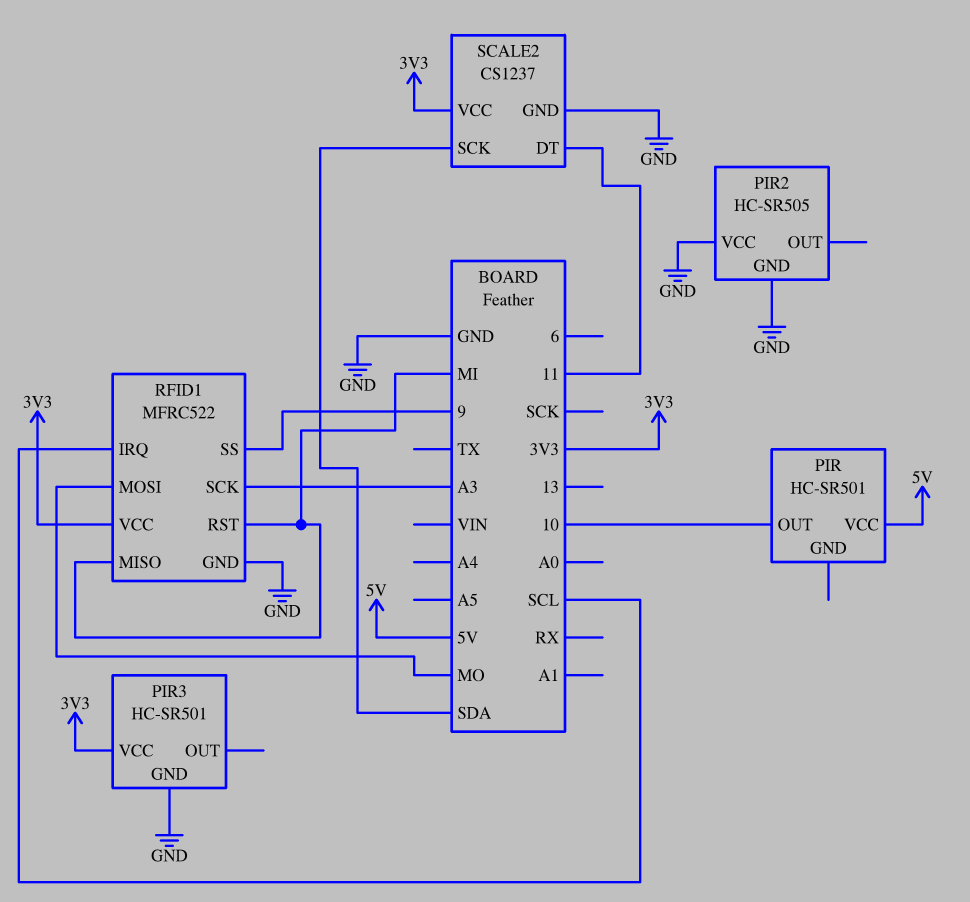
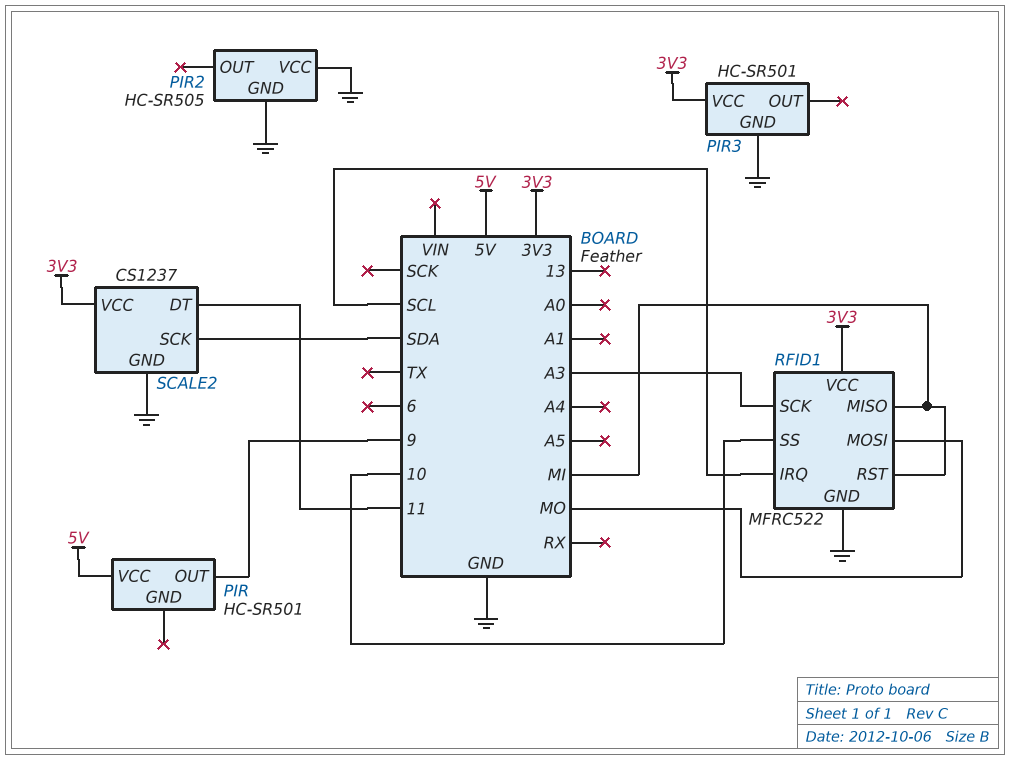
PIR pin OUT: 10 -> 9
RFID1 pin SS: 9 -> 10

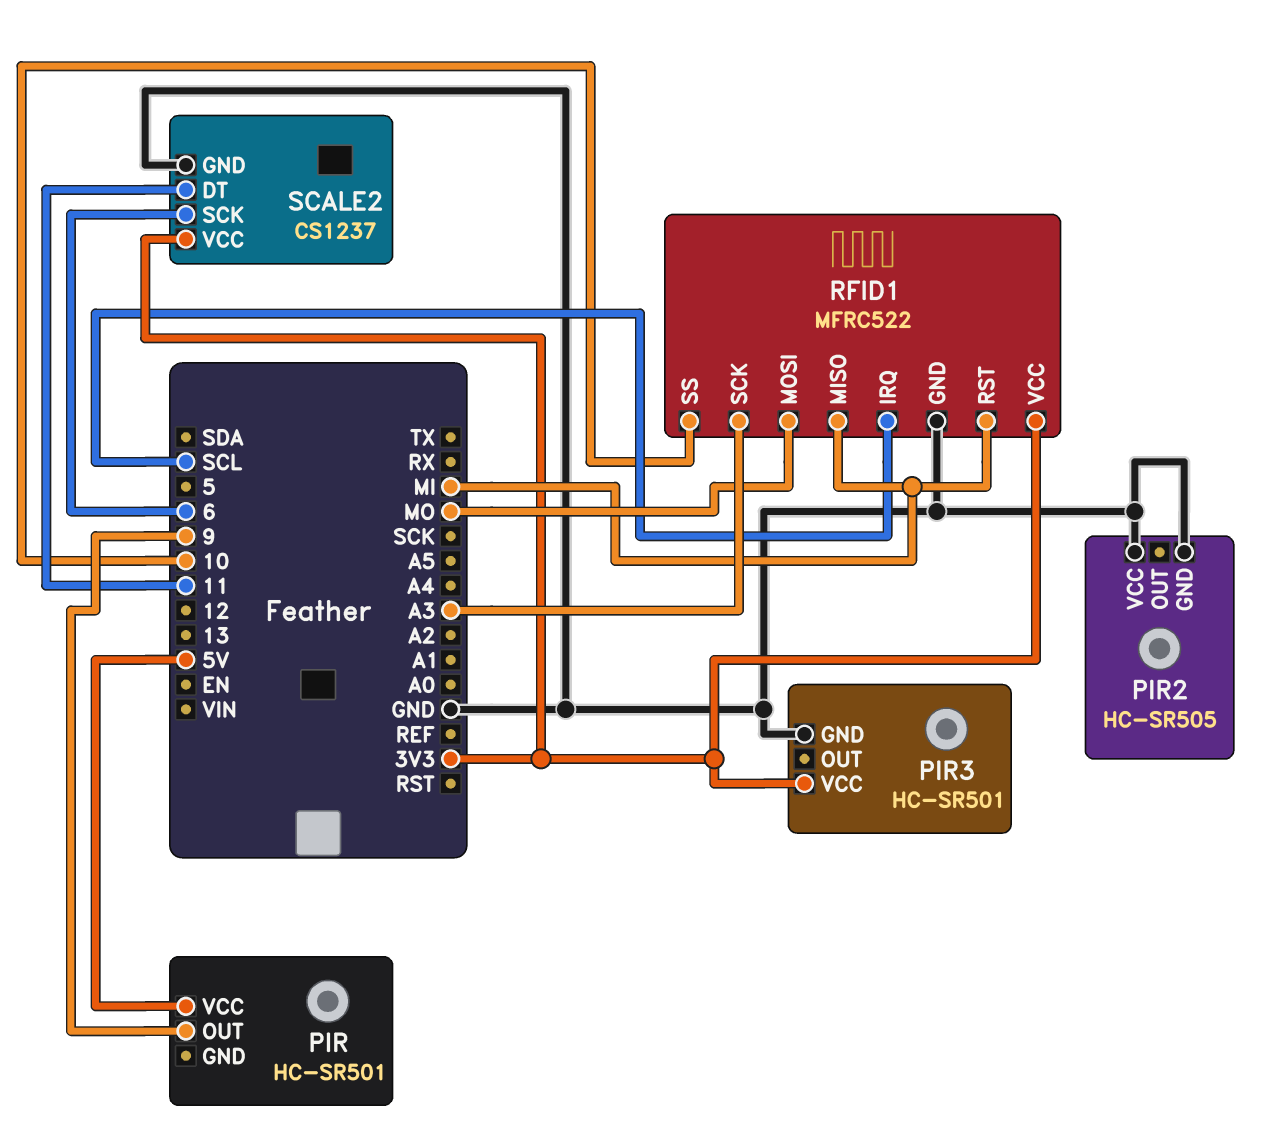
SCALE2 pin SCK: SDA -> 6

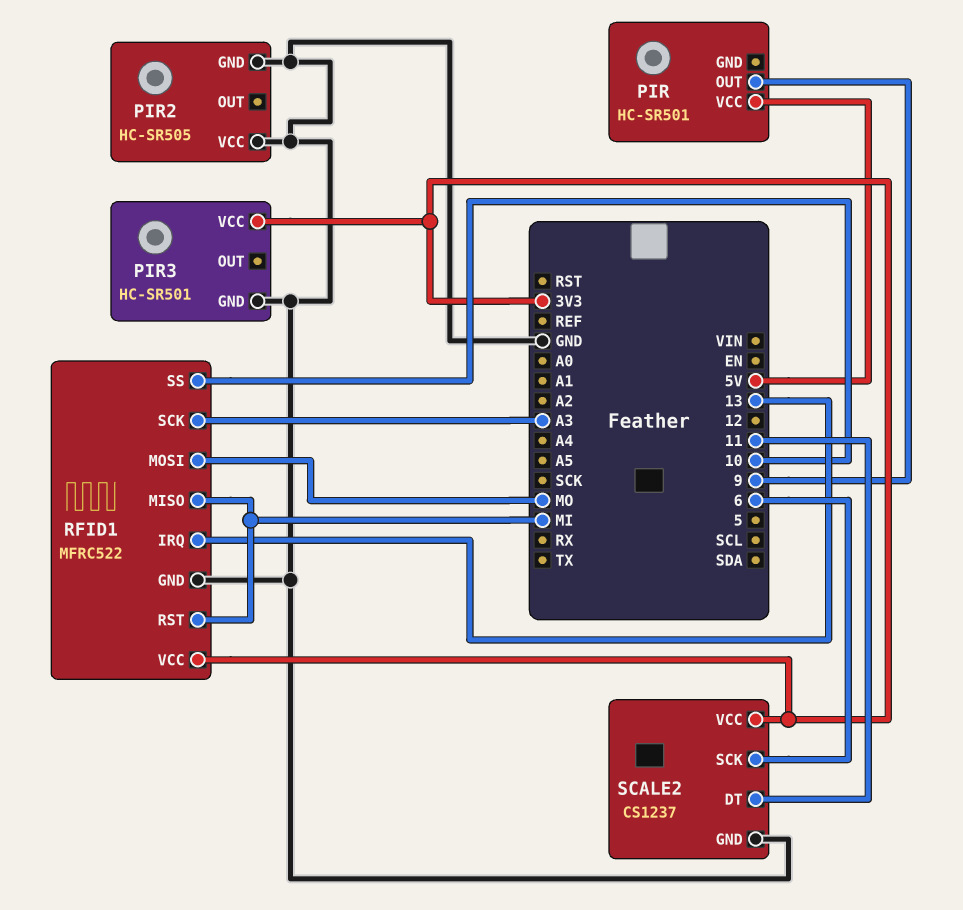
RFID1 pin IRQ: SCL -> 13

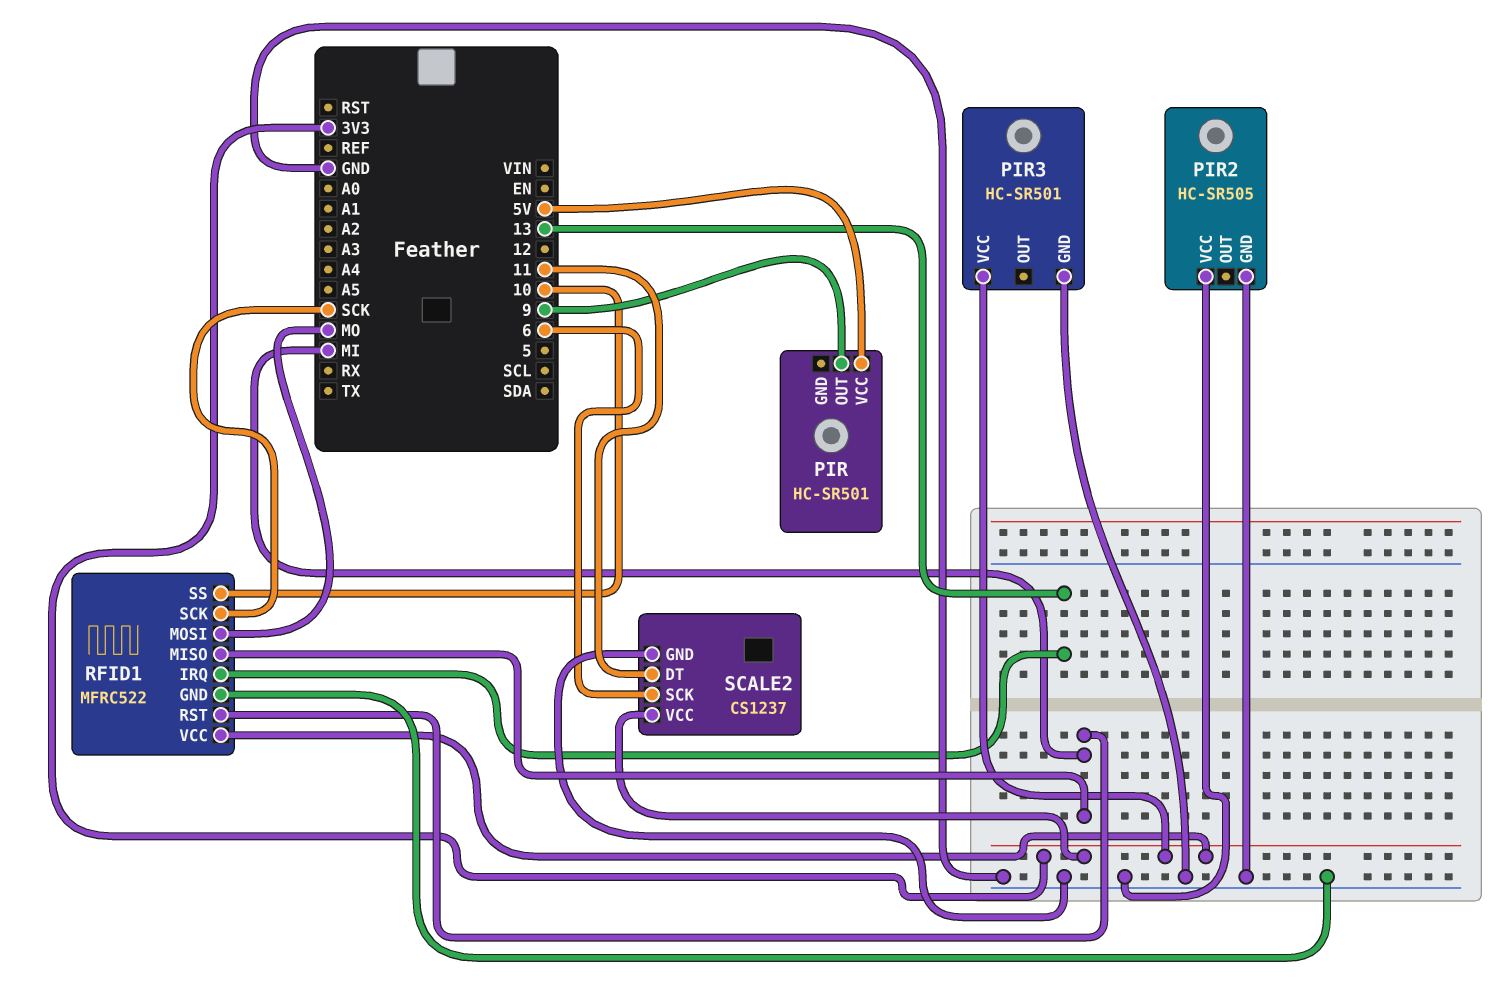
RFID1 pin SCK: A3 -> SCK

